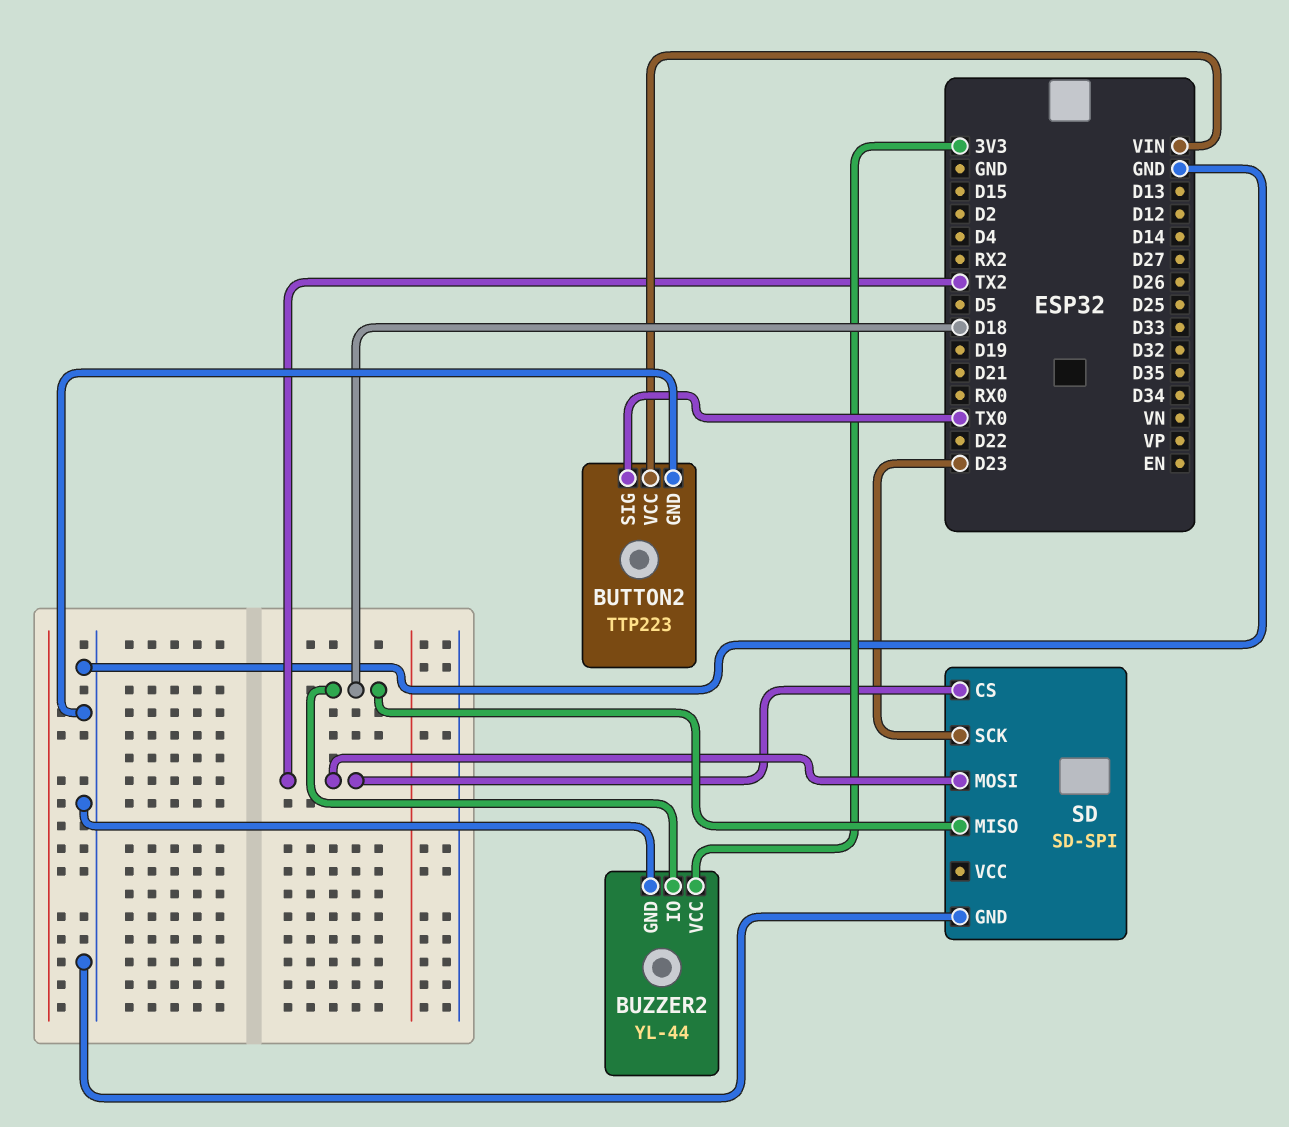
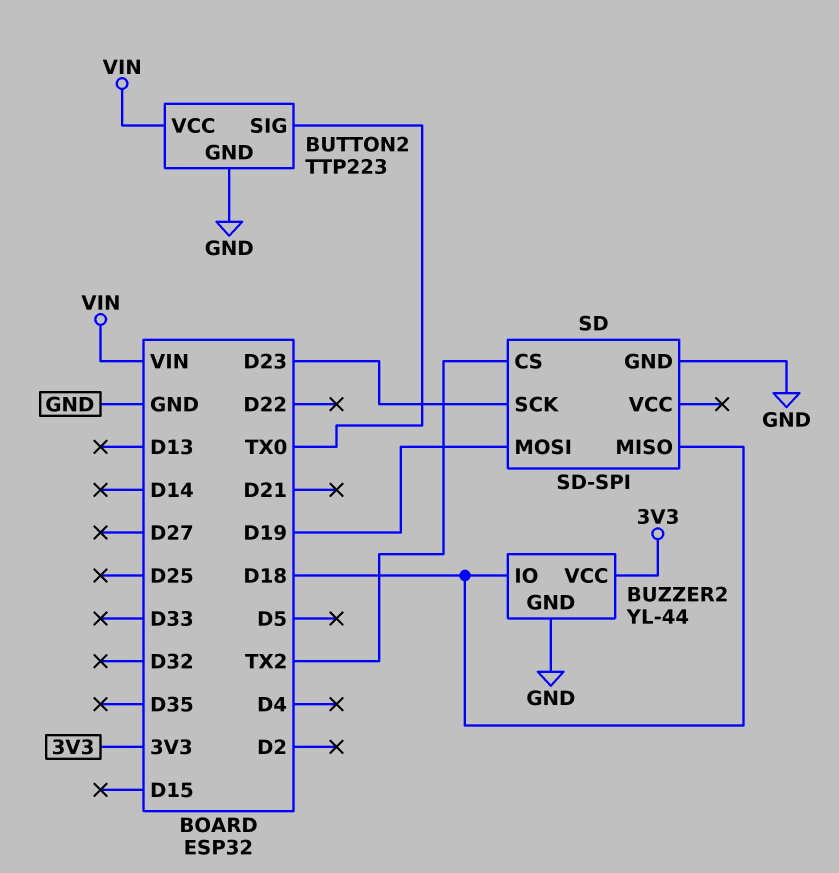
SD pin MOSI: TX2 -> D19

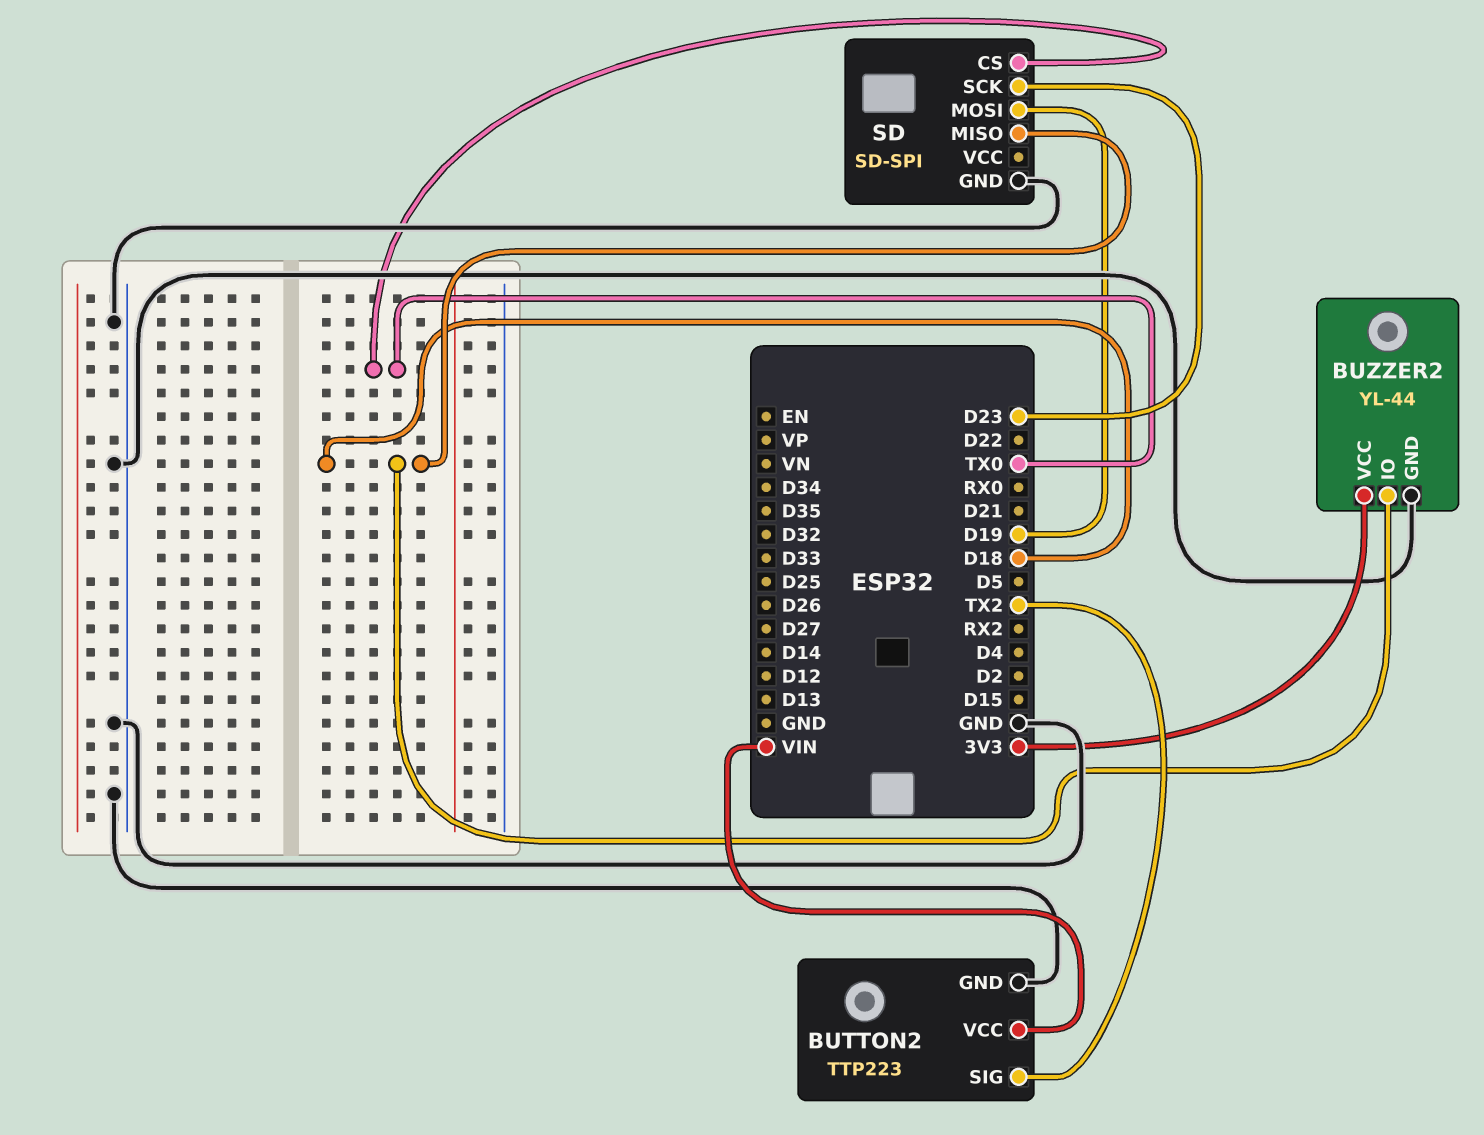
BUTTON2 pin SIG: TX0 -> TX2
SD pin CS: TX2 -> TX0

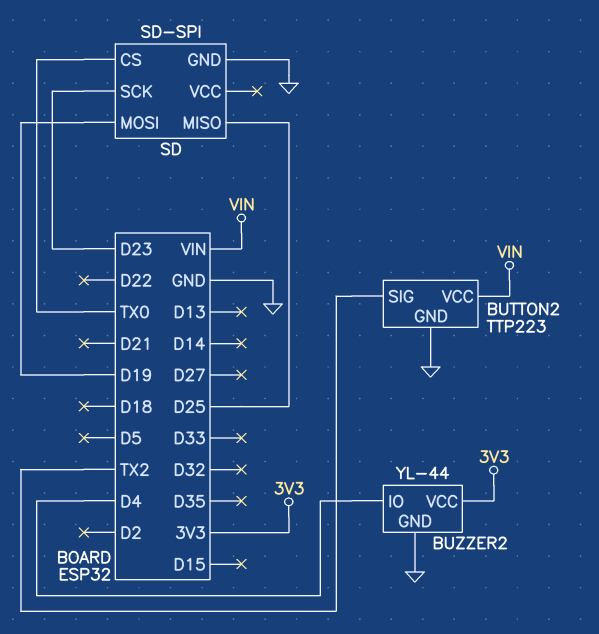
BUZZER2 pin IO: D18 -> D4
SD pin MISO: D18 -> D25

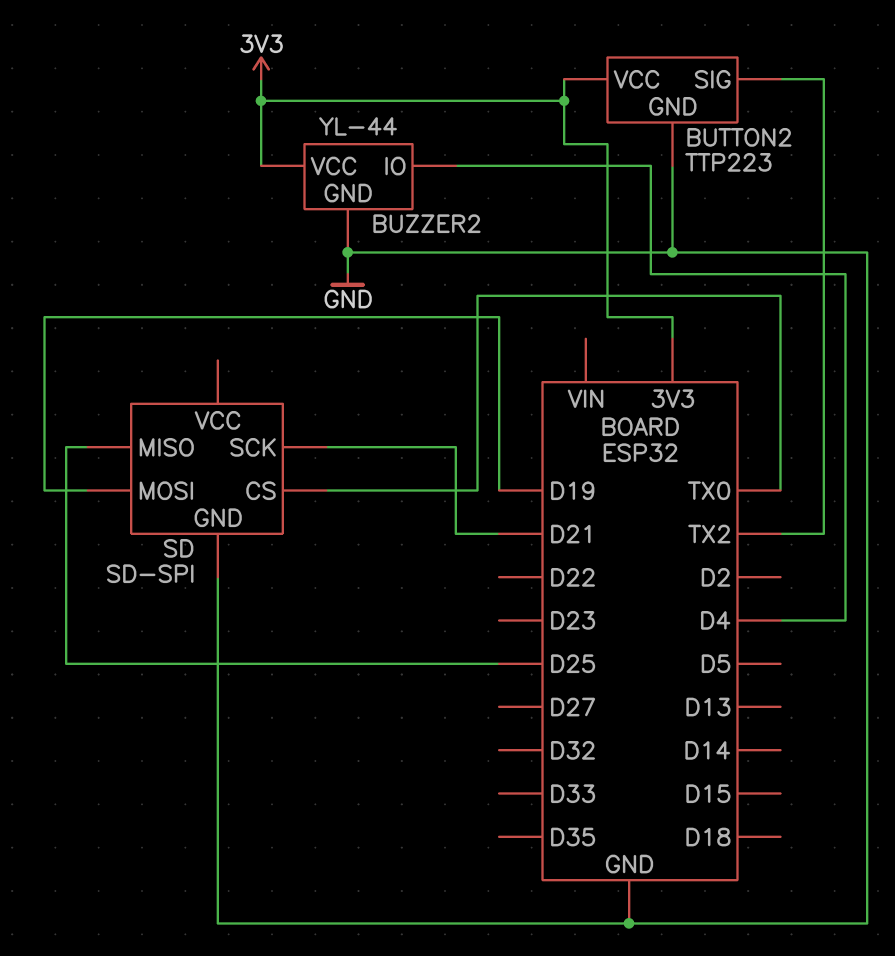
BUTTON2 pin VCC: VIN -> 3V3
SD pin SCK: D23 -> D21

